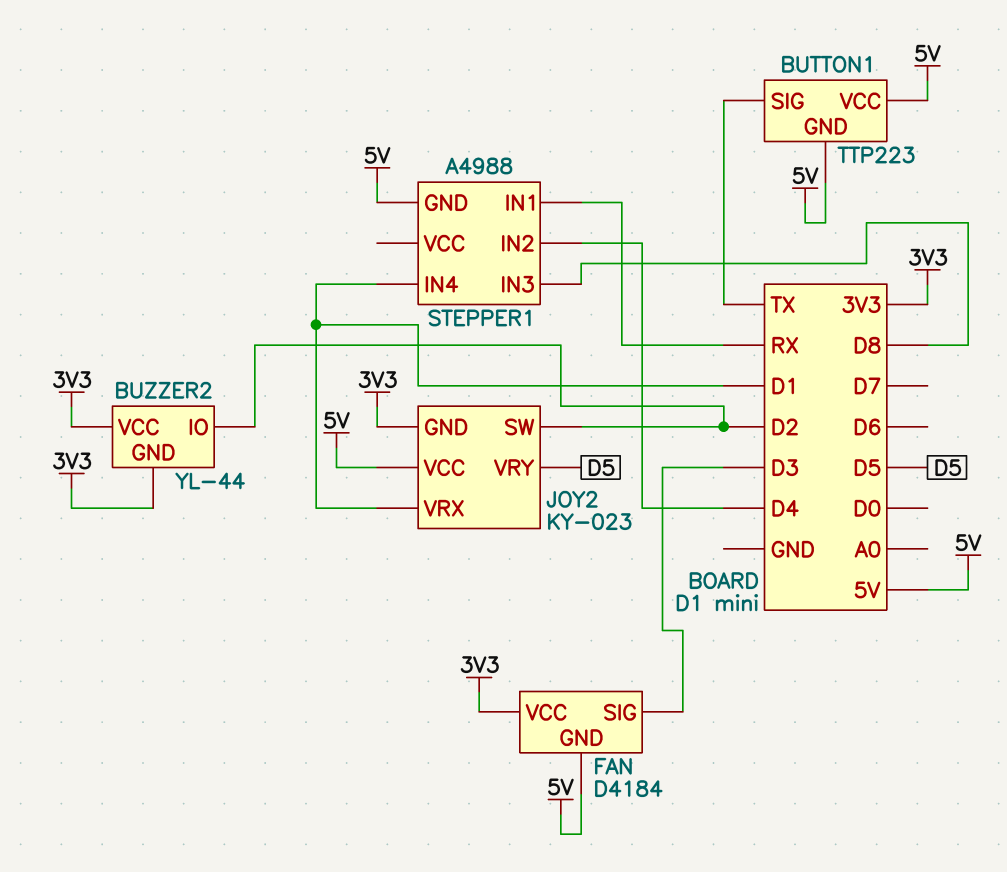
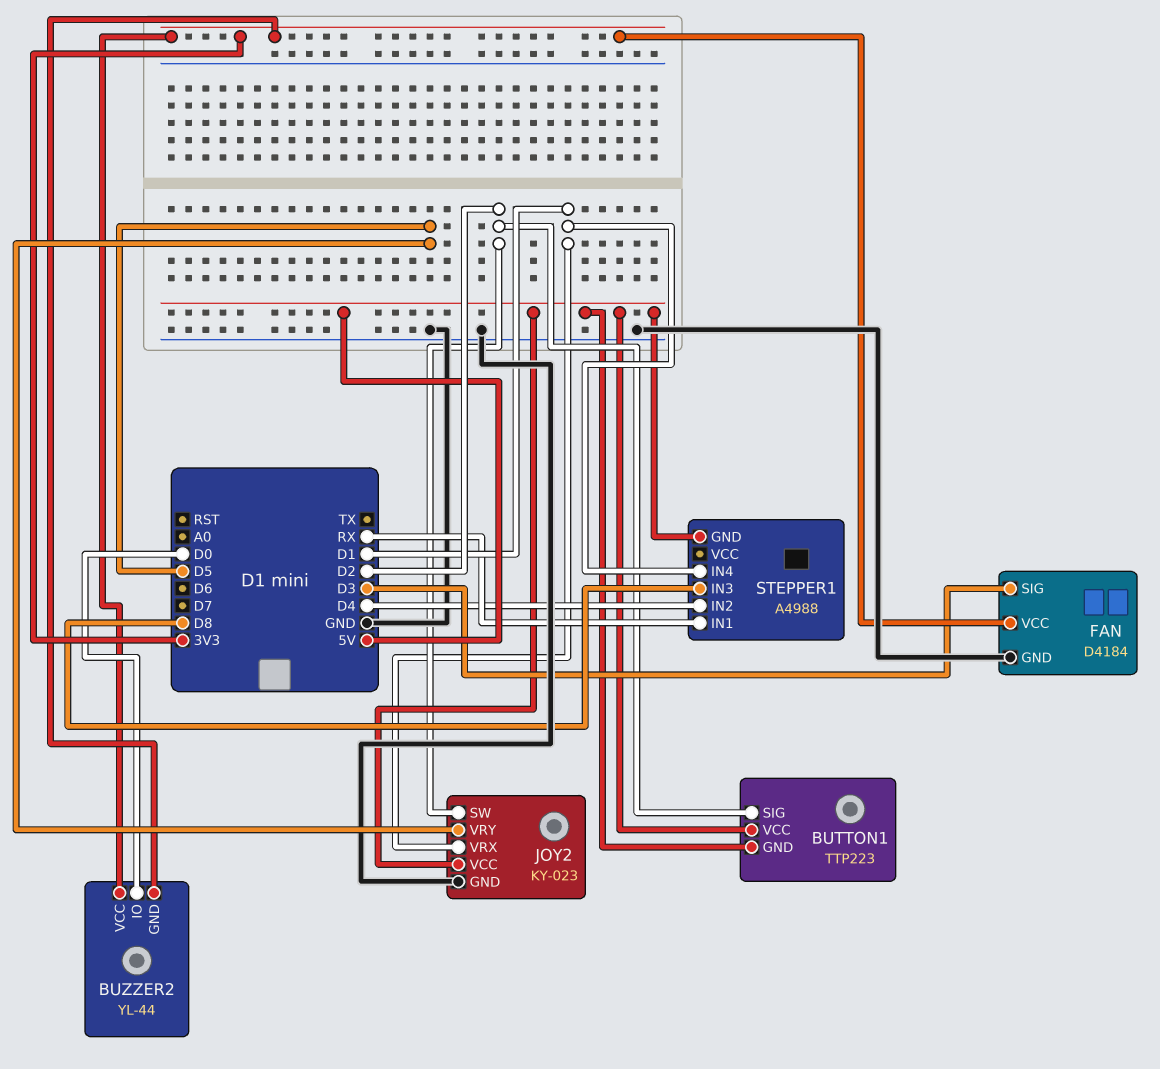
BUTTON1 pin SIG: TX -> D2
BUZZER2 pin IO: D2 -> D0
FAN pin GND: 5V -> GND
JOY2 pin GND: 3V3 -> GND

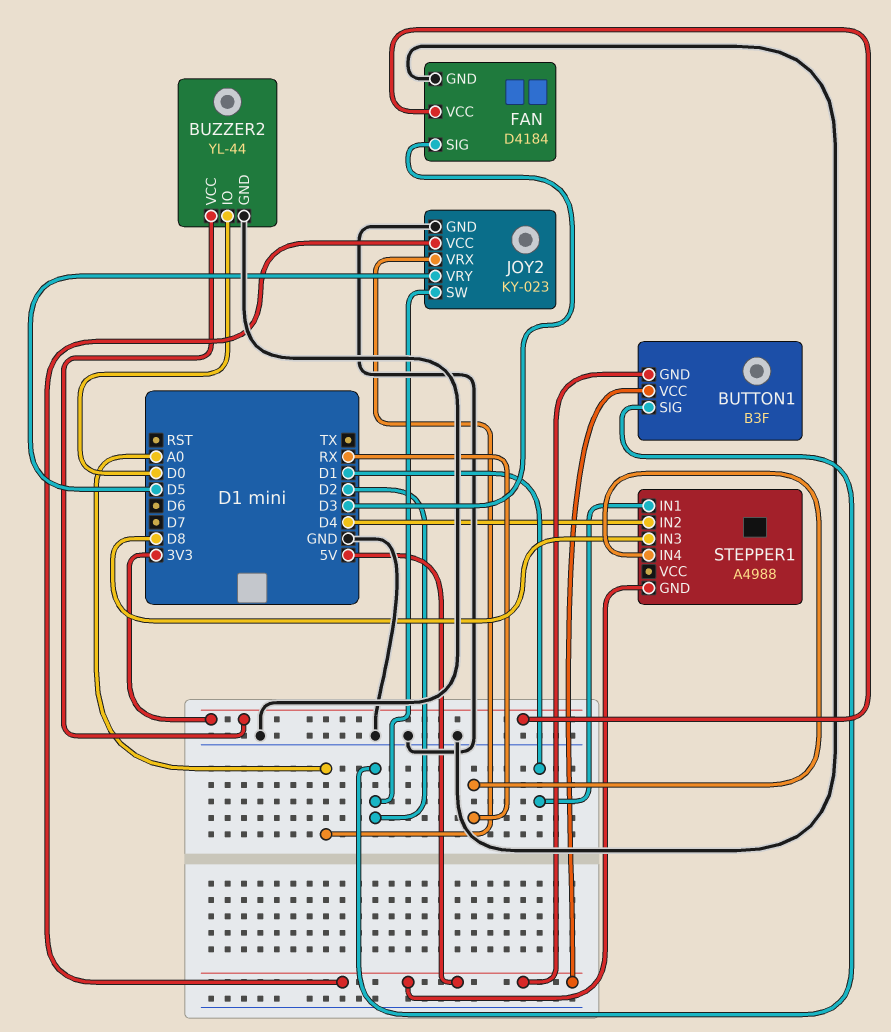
BUTTON1: TTP223 -> B3F
BUZZER2 pin GND: 3V3 -> GND
JOY2 pin VRX: D1 -> A0
STEPPER1 pin IN1: RX -> D1
STEPPER1 pin IN4: D1 -> RX

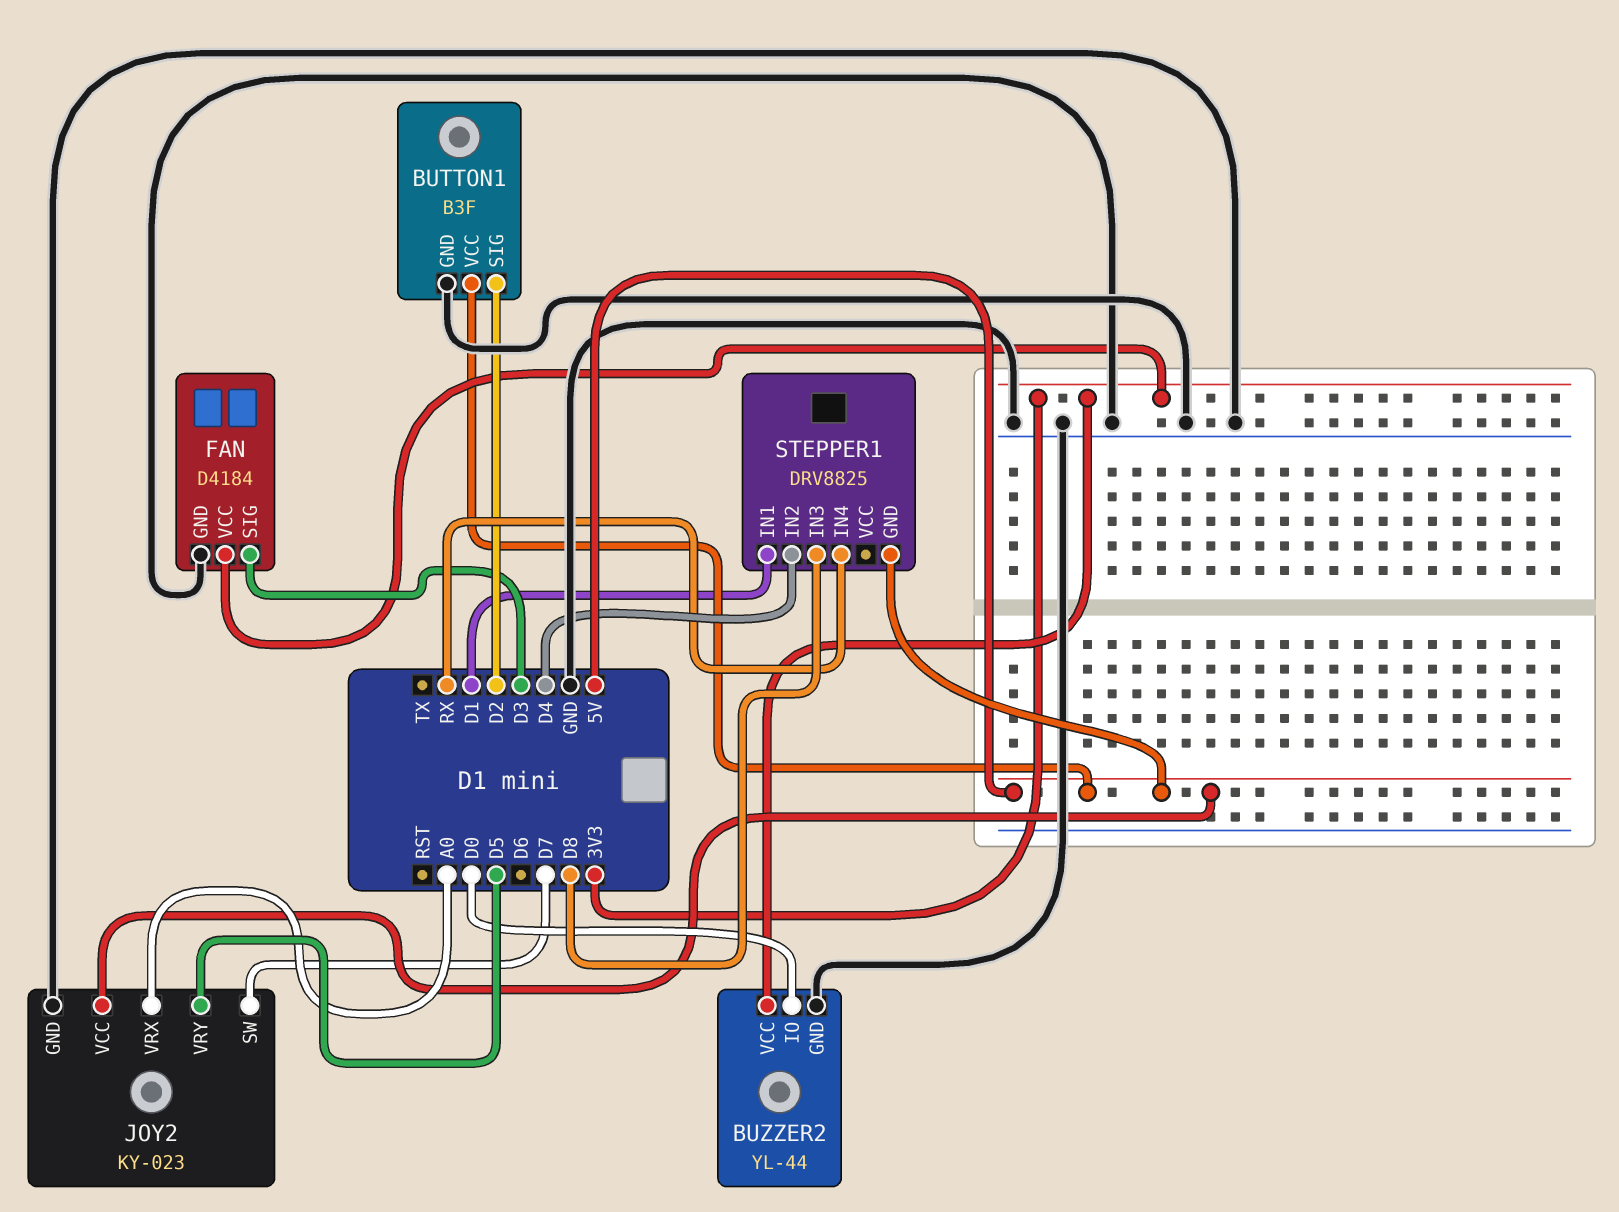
BUTTON1 pin GND: 5V -> GND
JOY2 pin SW: D2 -> D7
STEPPER1: A4988 -> DRV8825

